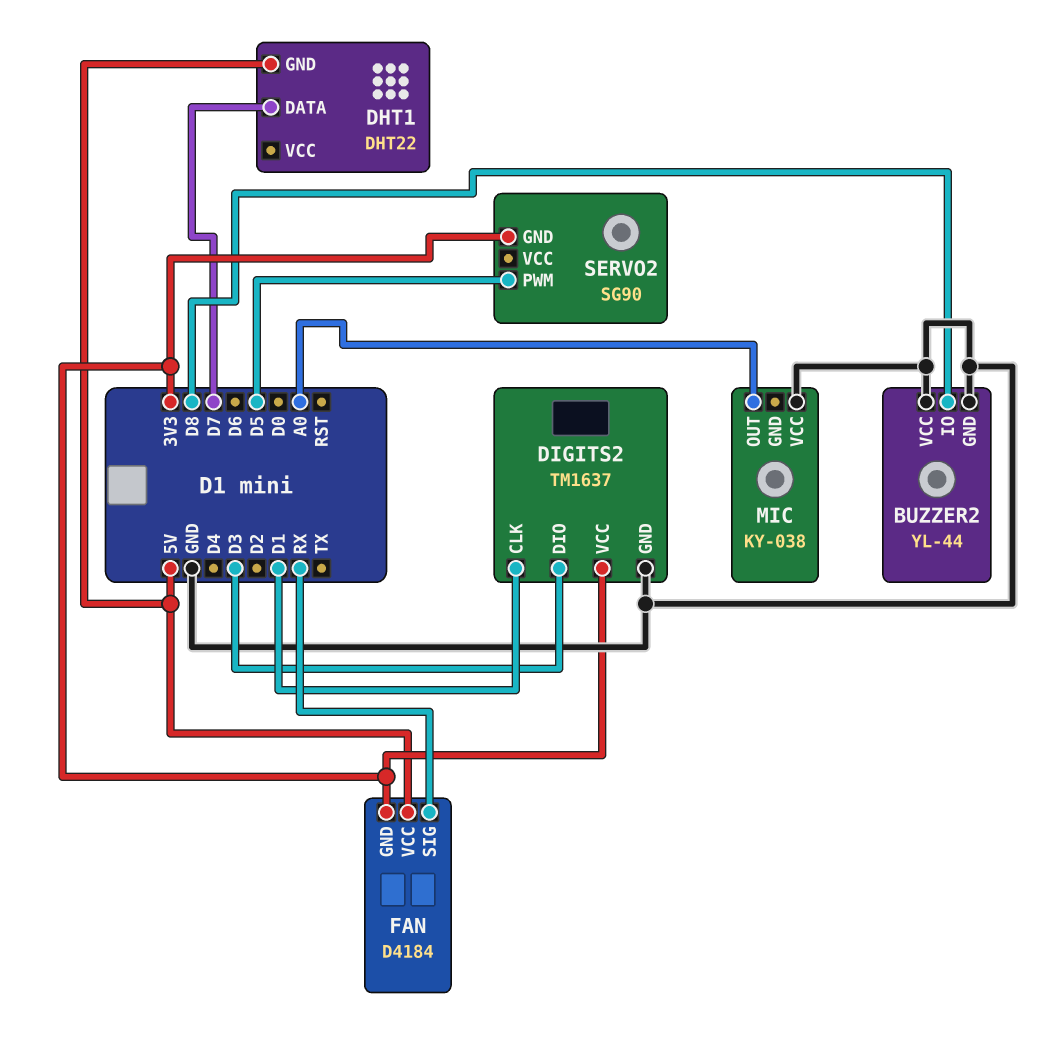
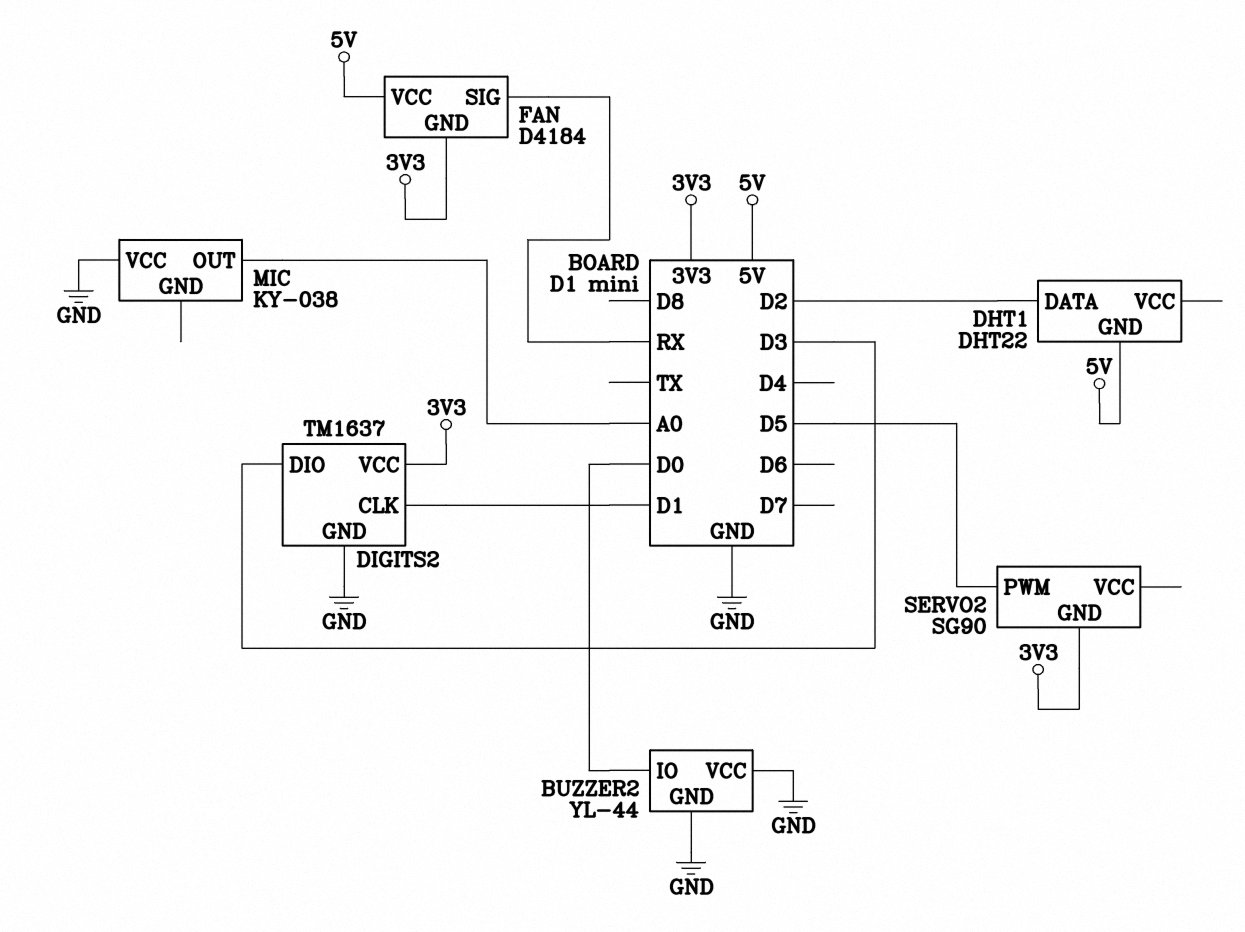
BUZZER2 pin IO: D8 -> D0
DHT1 pin DATA: D7 -> D2

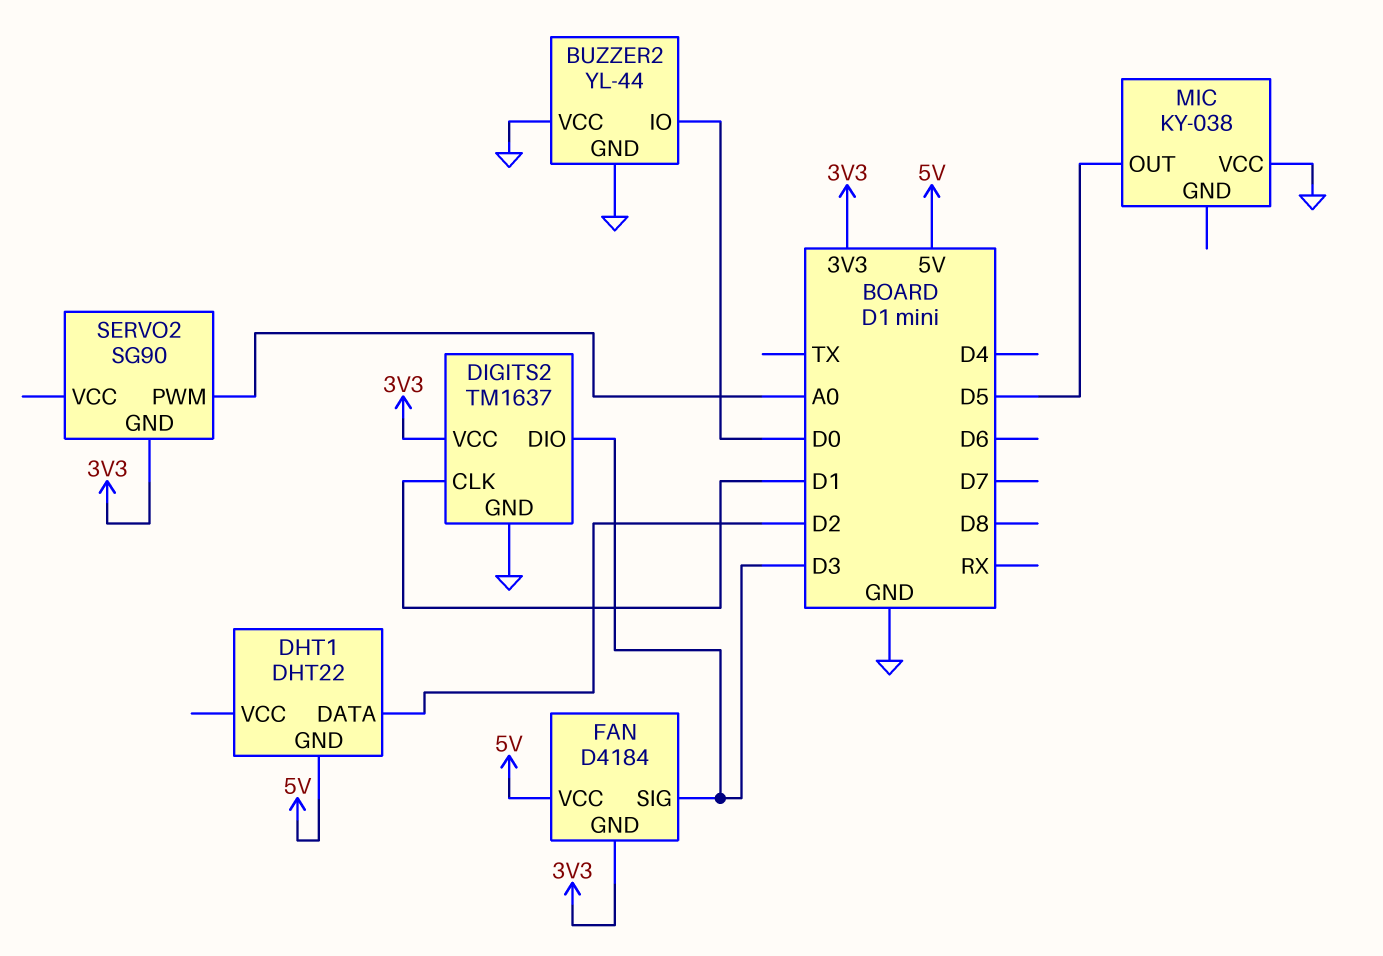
FAN pin SIG: RX -> D3
MIC pin OUT: A0 -> D5
SERVO2 pin PWM: D5 -> A0

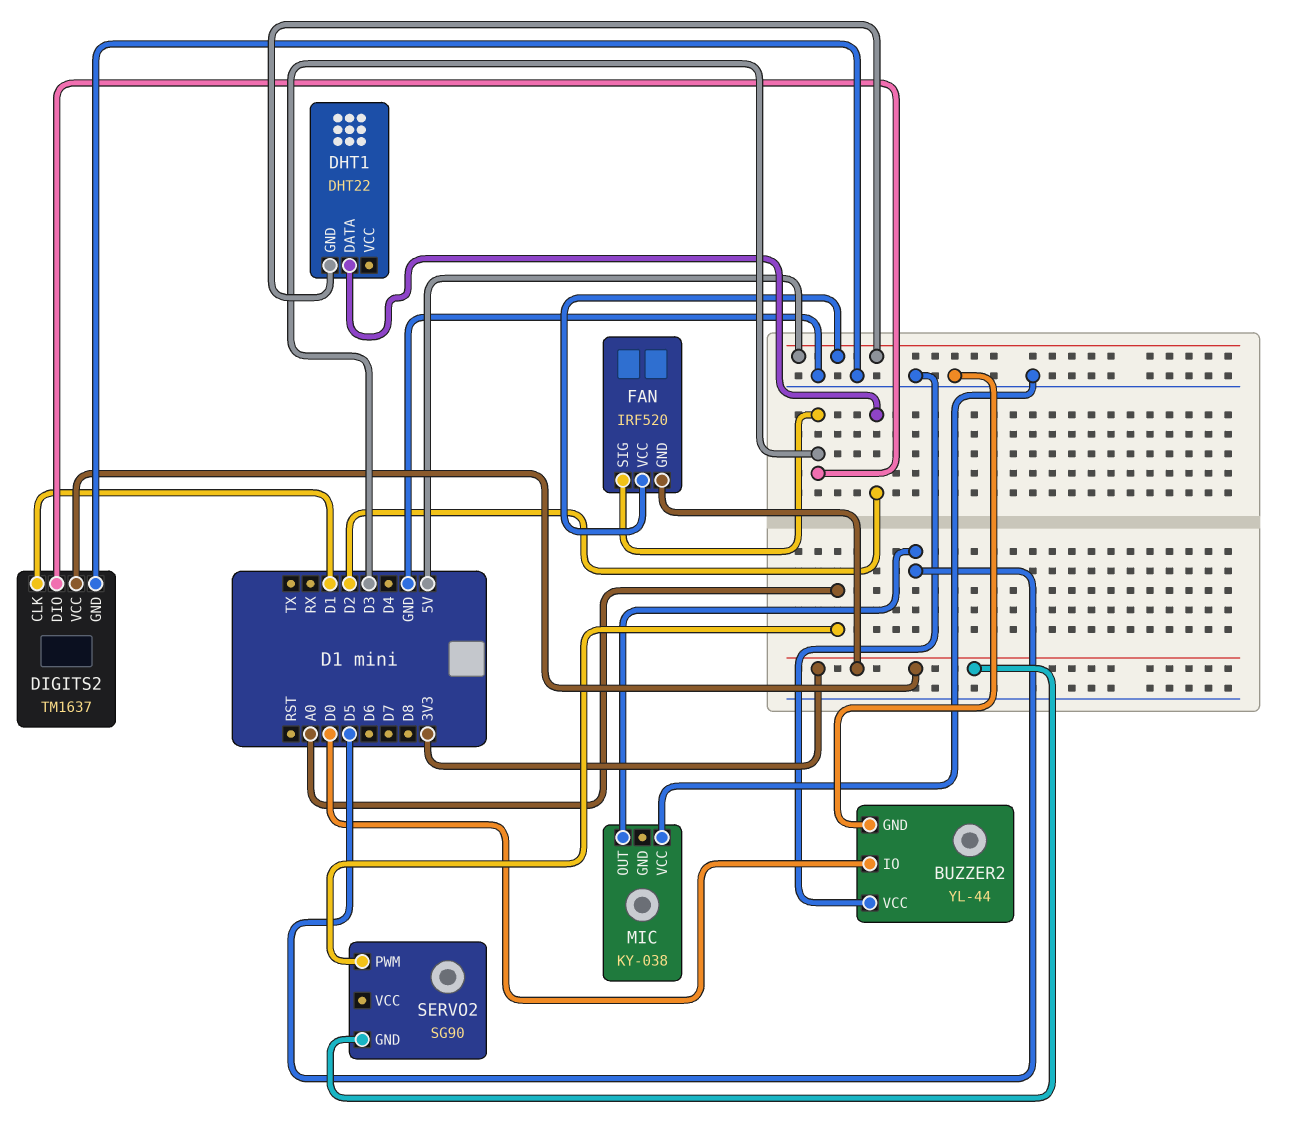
FAN: D4184 -> IRF520

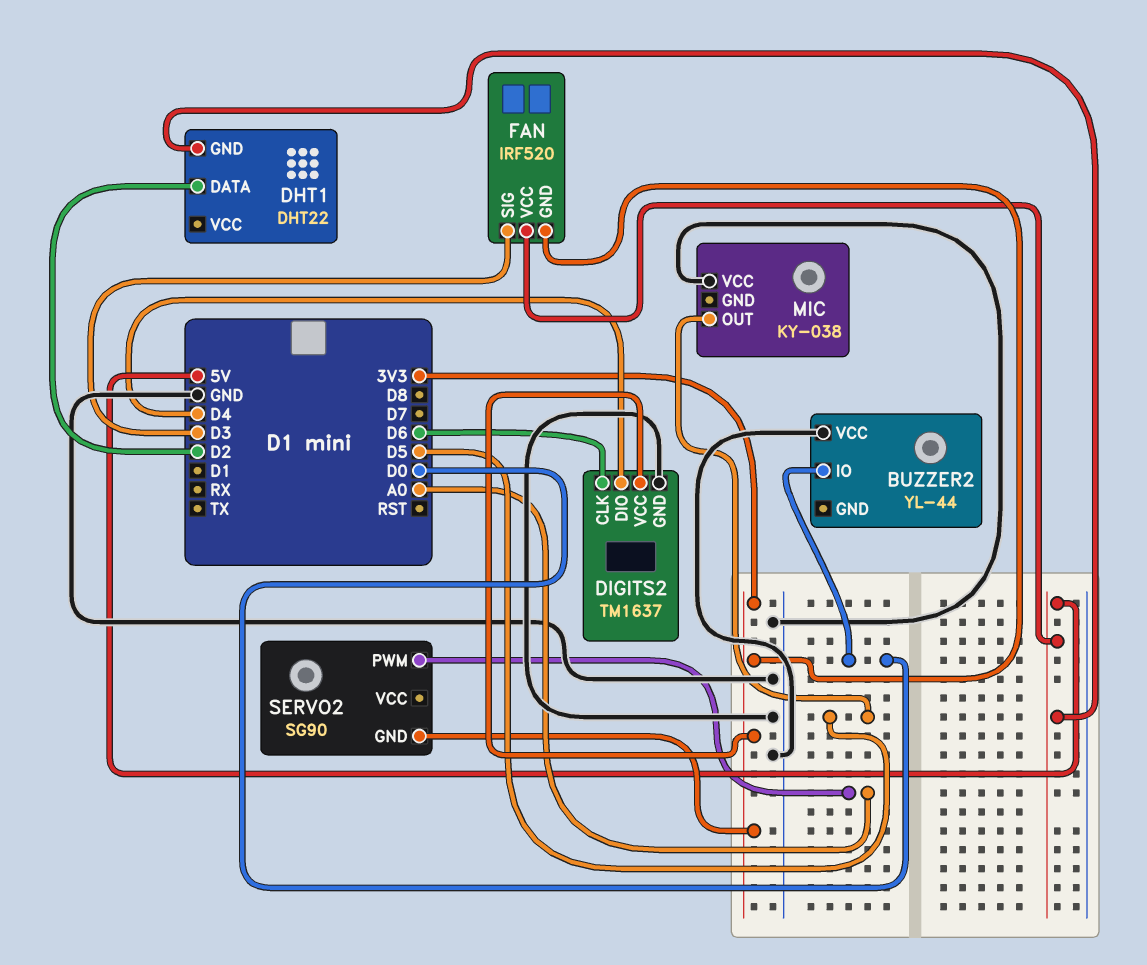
BUZZER2 pin GND: GND -> none
DIGITS2 pin CLK: D1 -> D6
DIGITS2 pin DIO: D3 -> D4

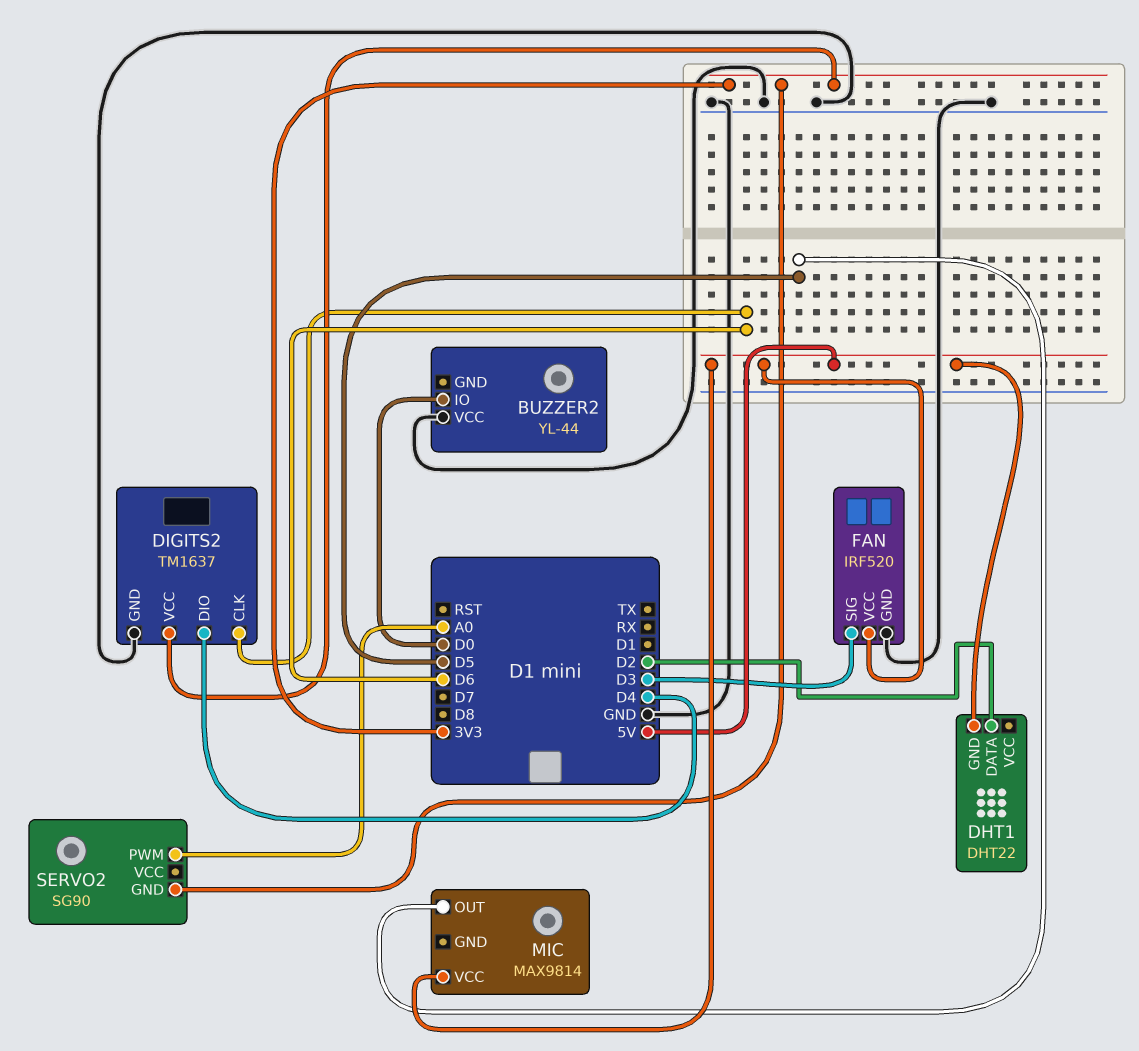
FAN pin GND: 3V3 -> GND
MIC: KY-038 -> MAX9814
MIC pin VCC: GND -> 5V

